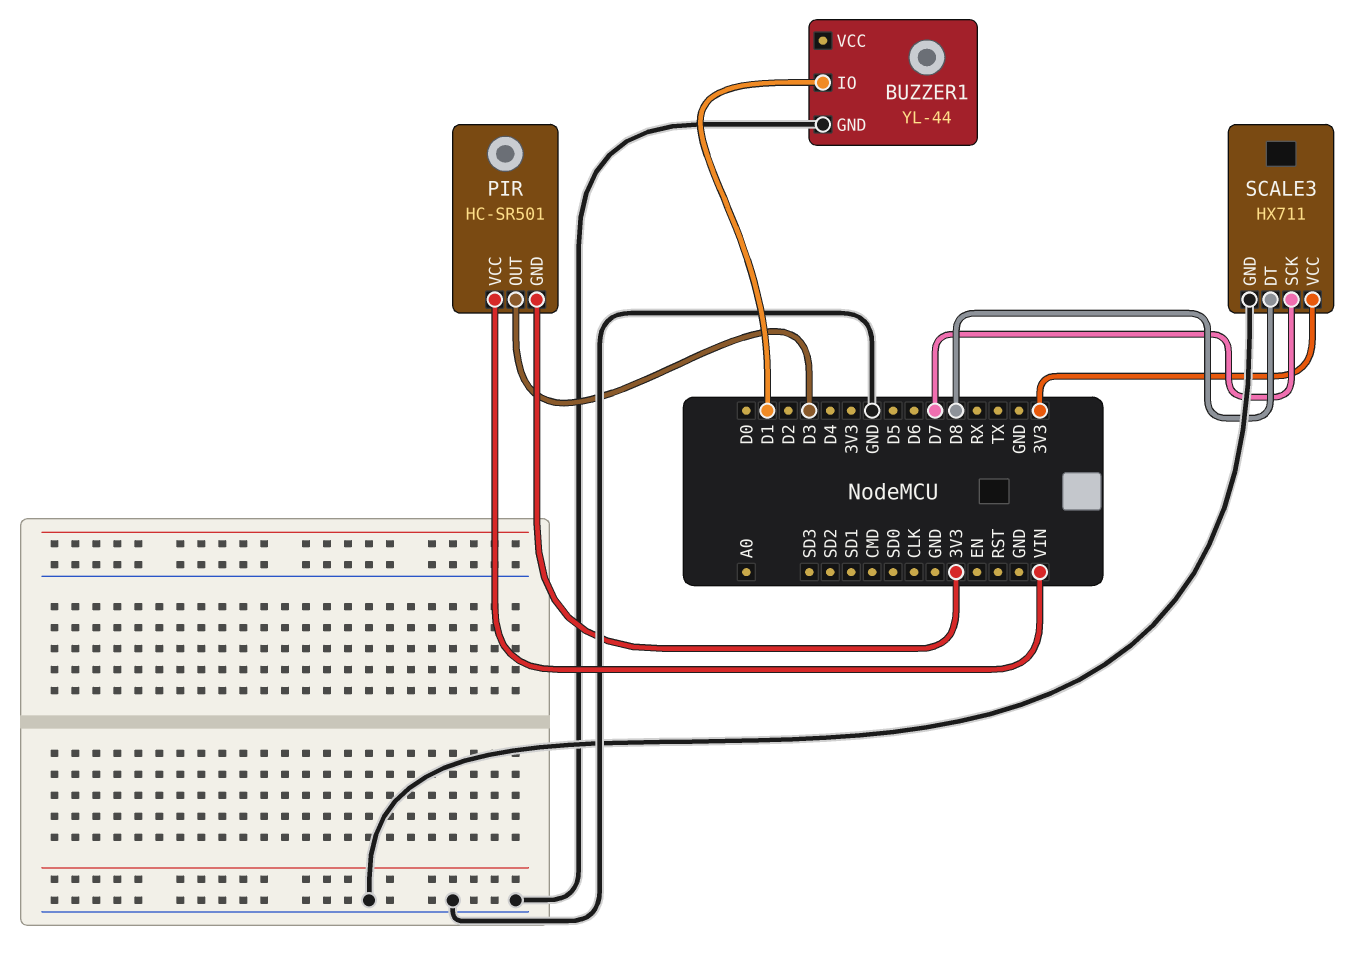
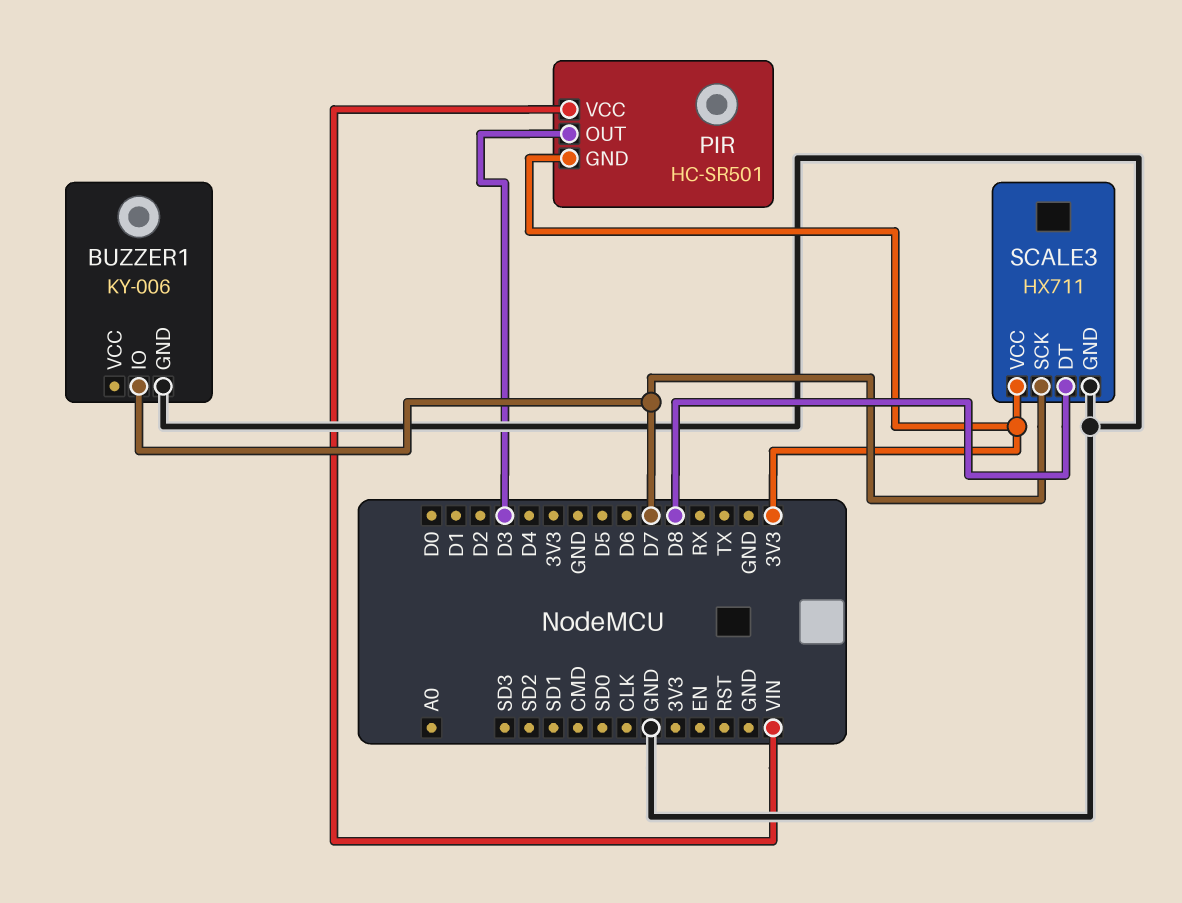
BUZZER1: YL-44 -> KY-006
BUZZER1 pin IO: D1 -> D7

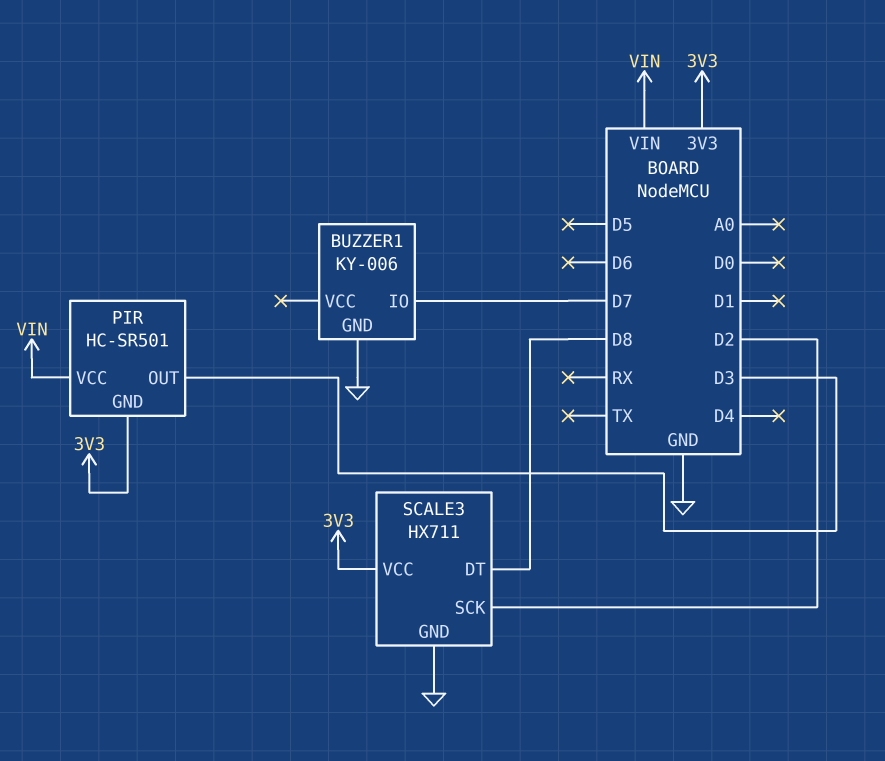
SCALE3 pin SCK: D7 -> D2

